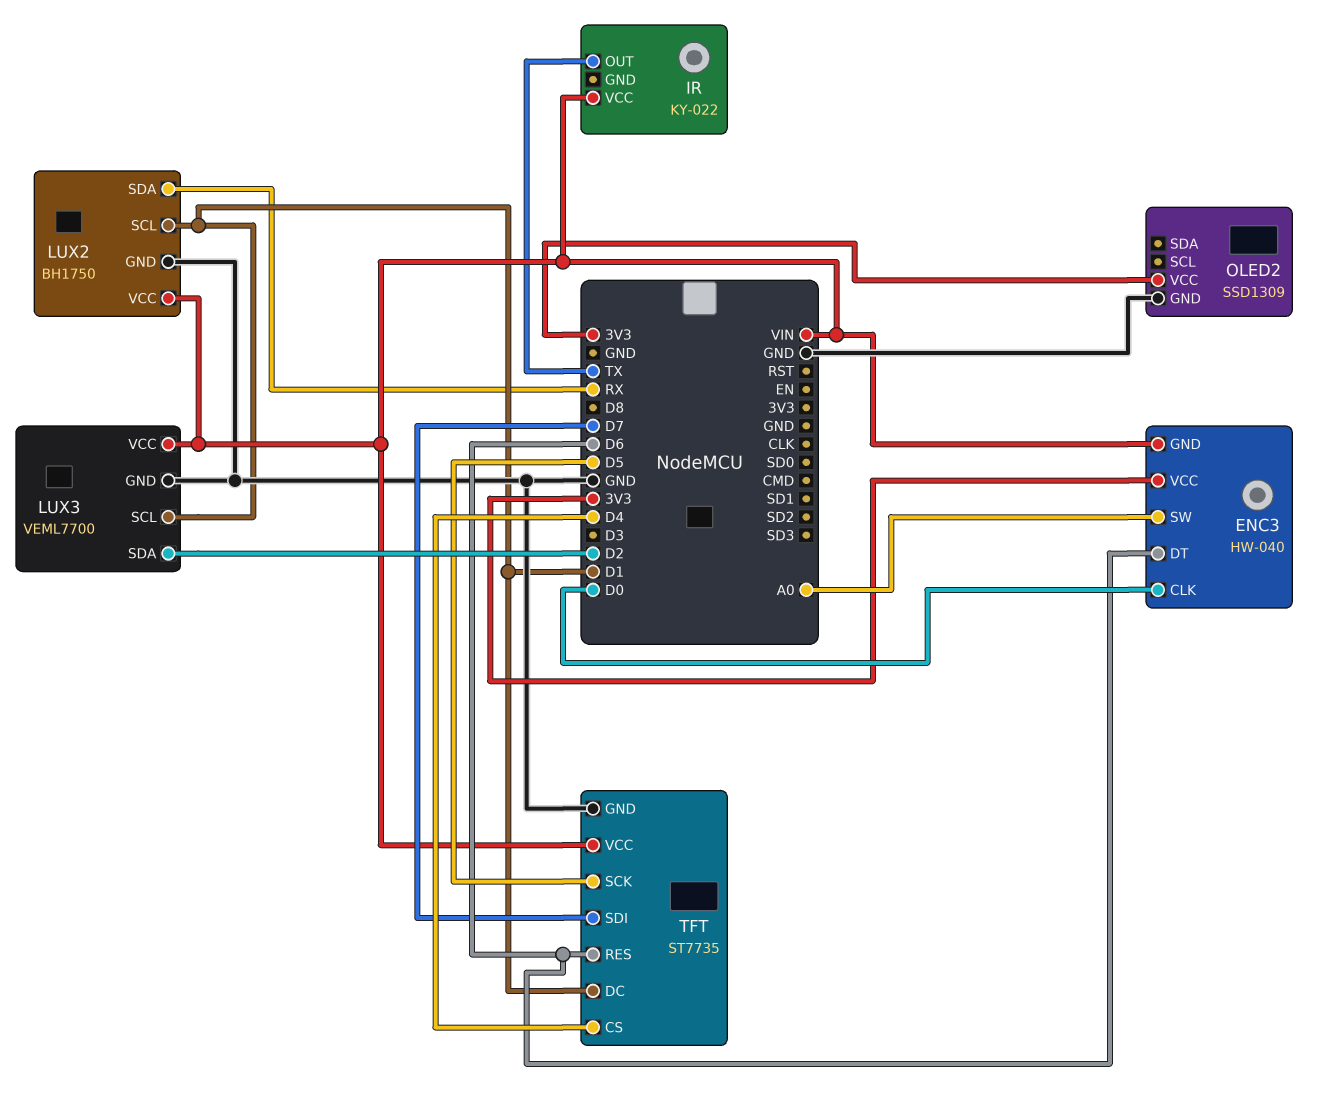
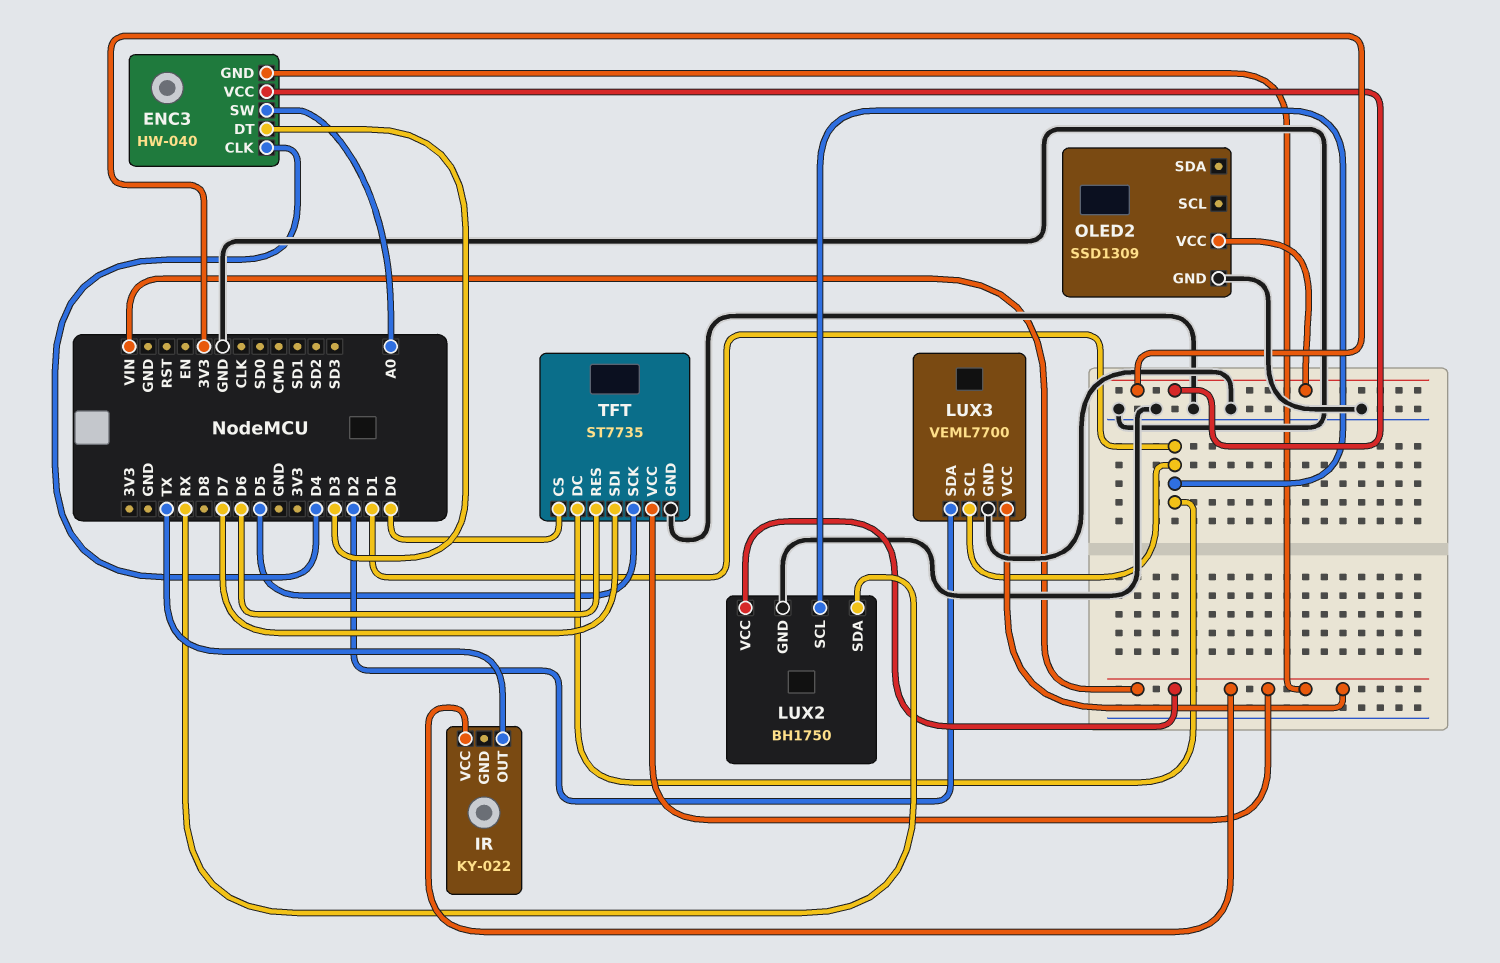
ENC3 pin CLK: D0 -> D4
ENC3 pin DT: D6 -> D3
TFT pin CS: D4 -> D0

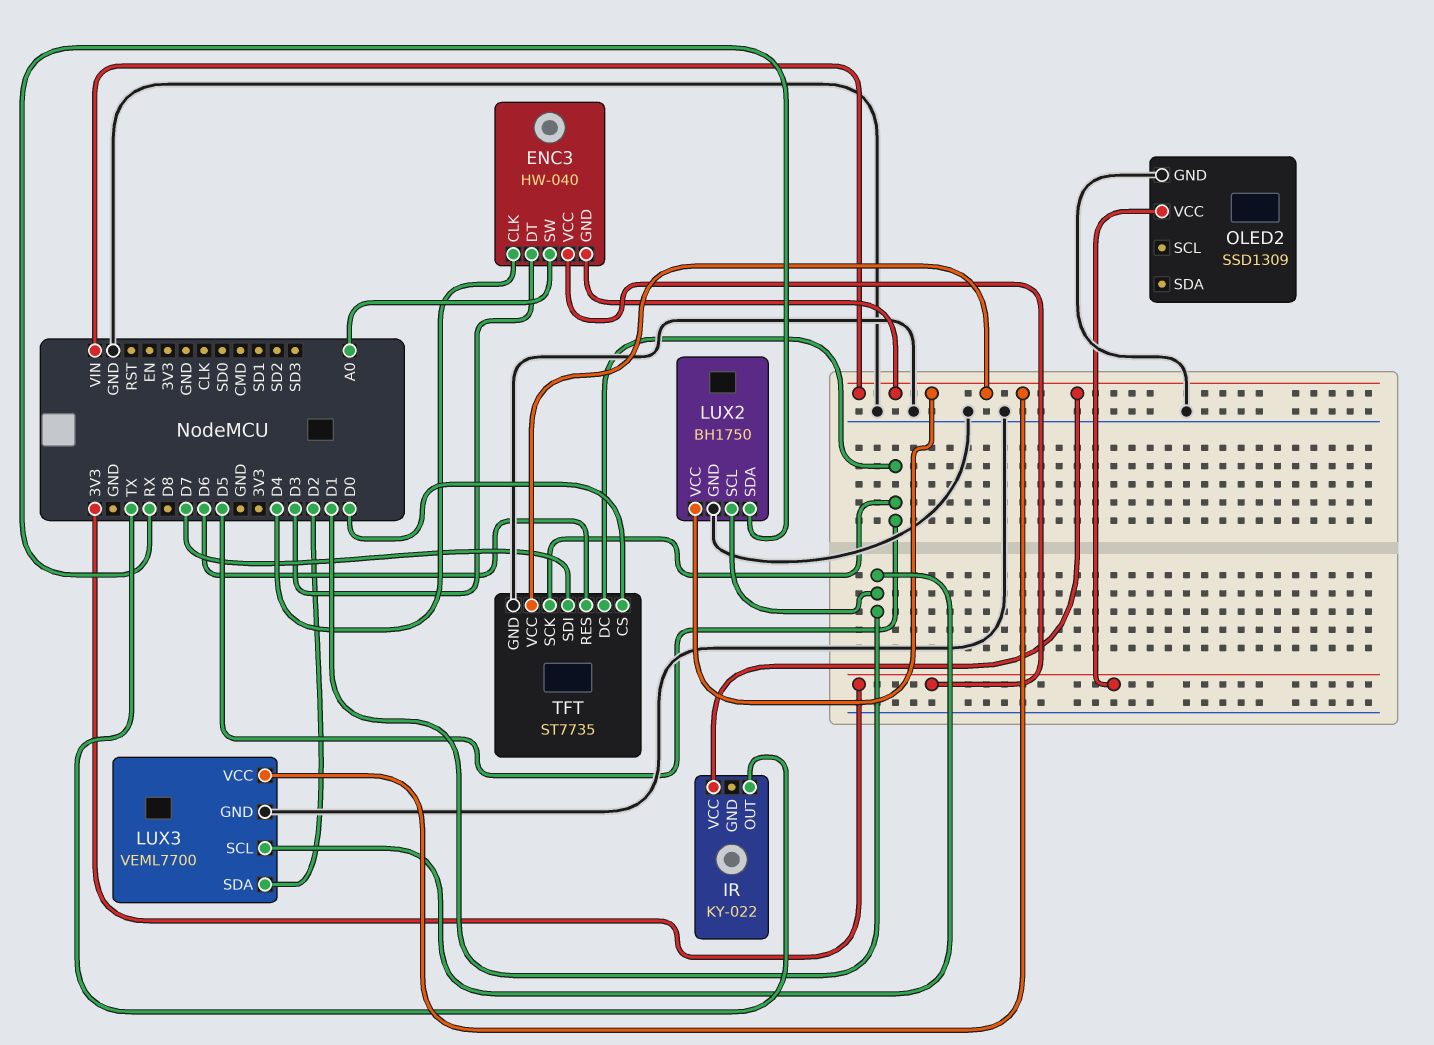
TFT pin DC: D1 -> D5

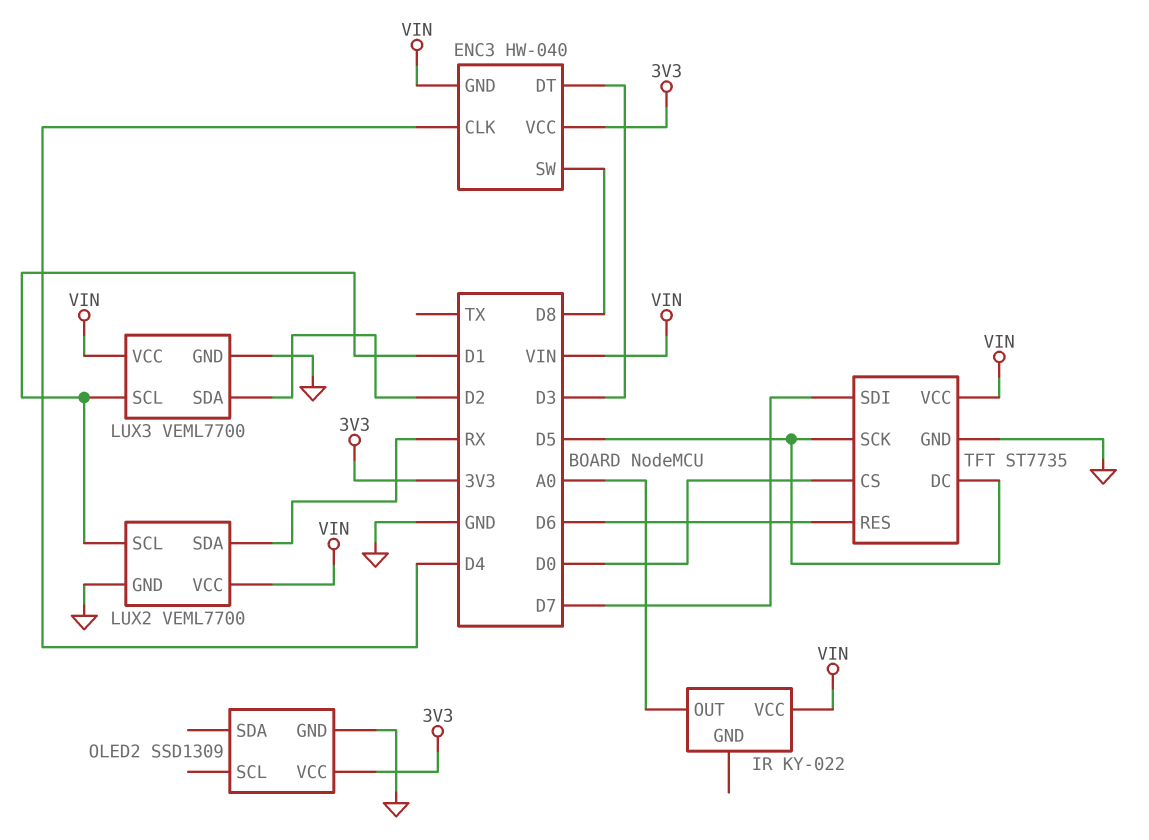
ENC3 pin SW: A0 -> D8
IR pin OUT: TX -> A0
LUX2: BH1750 -> VEML7700

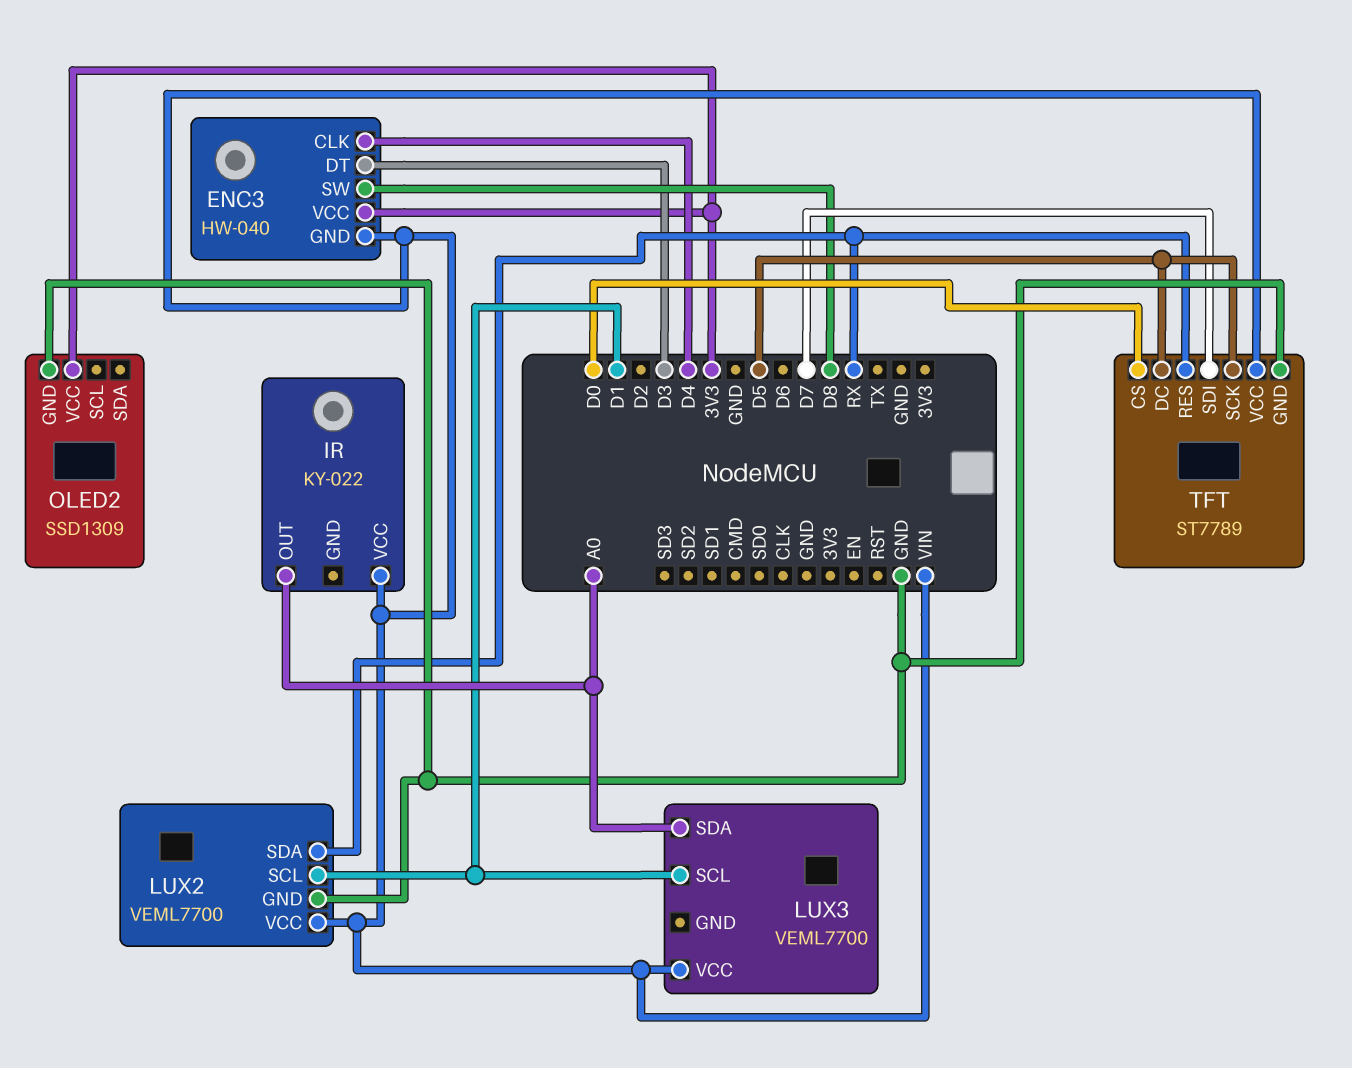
LUX3 pin GND: GND -> none
LUX3 pin SDA: D2 -> A0
TFT: ST7735 -> ST7789
TFT pin RES: D6 -> RX

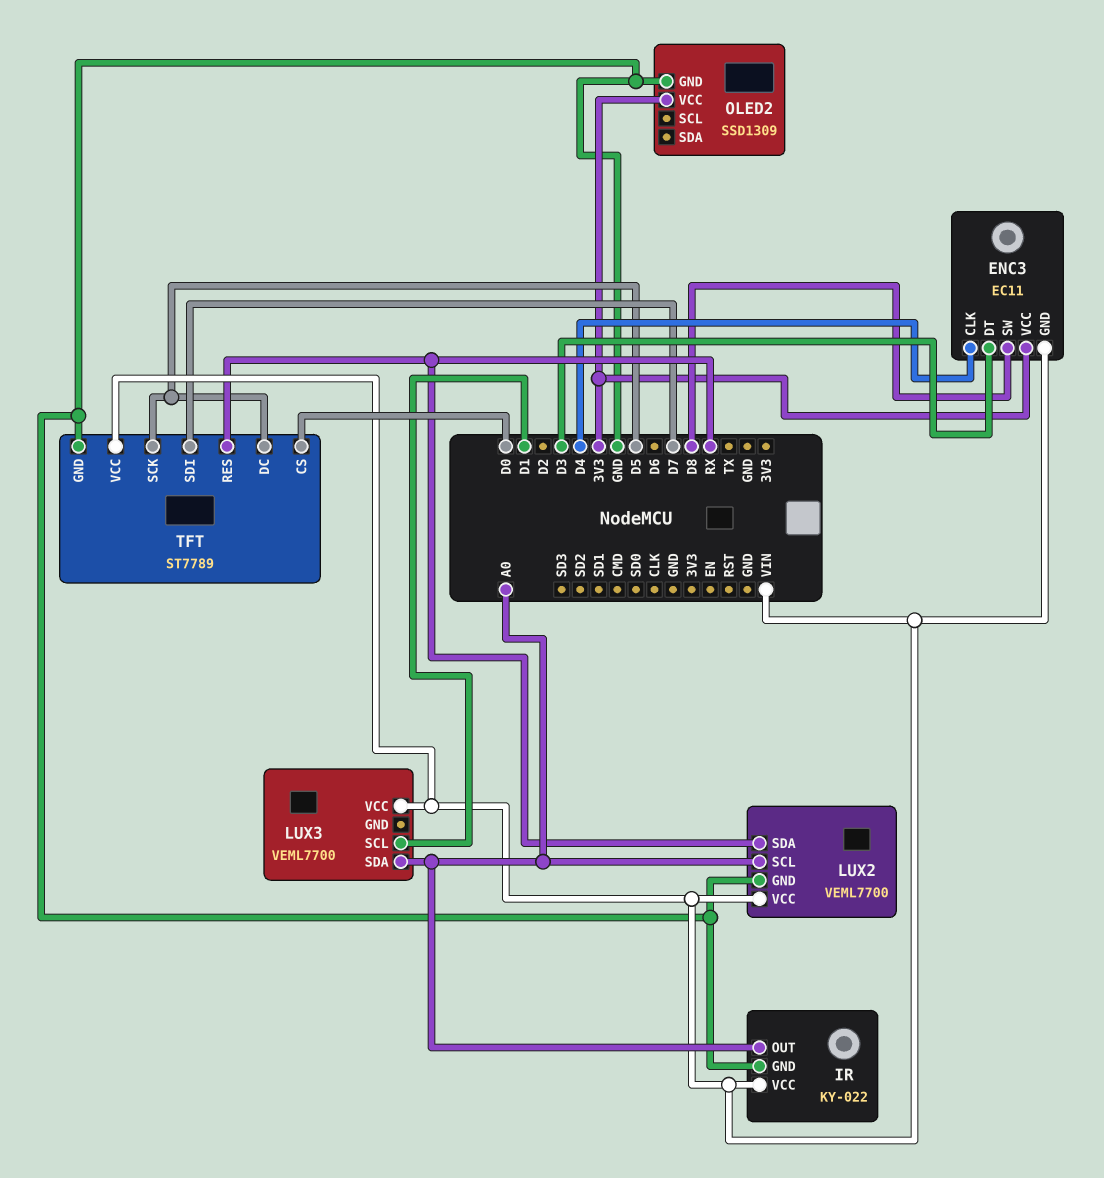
ENC3: HW-040 -> EC11
IR pin GND: none -> GND
LUX2 pin SCL: D1 -> A0

